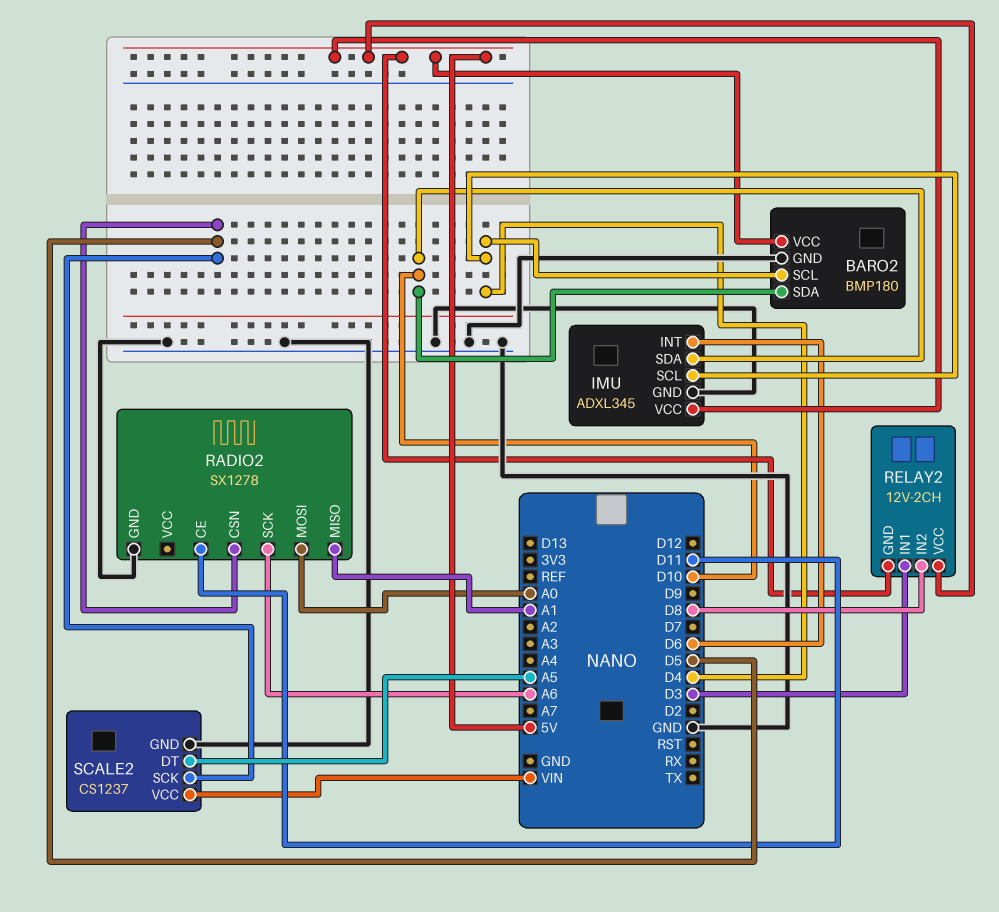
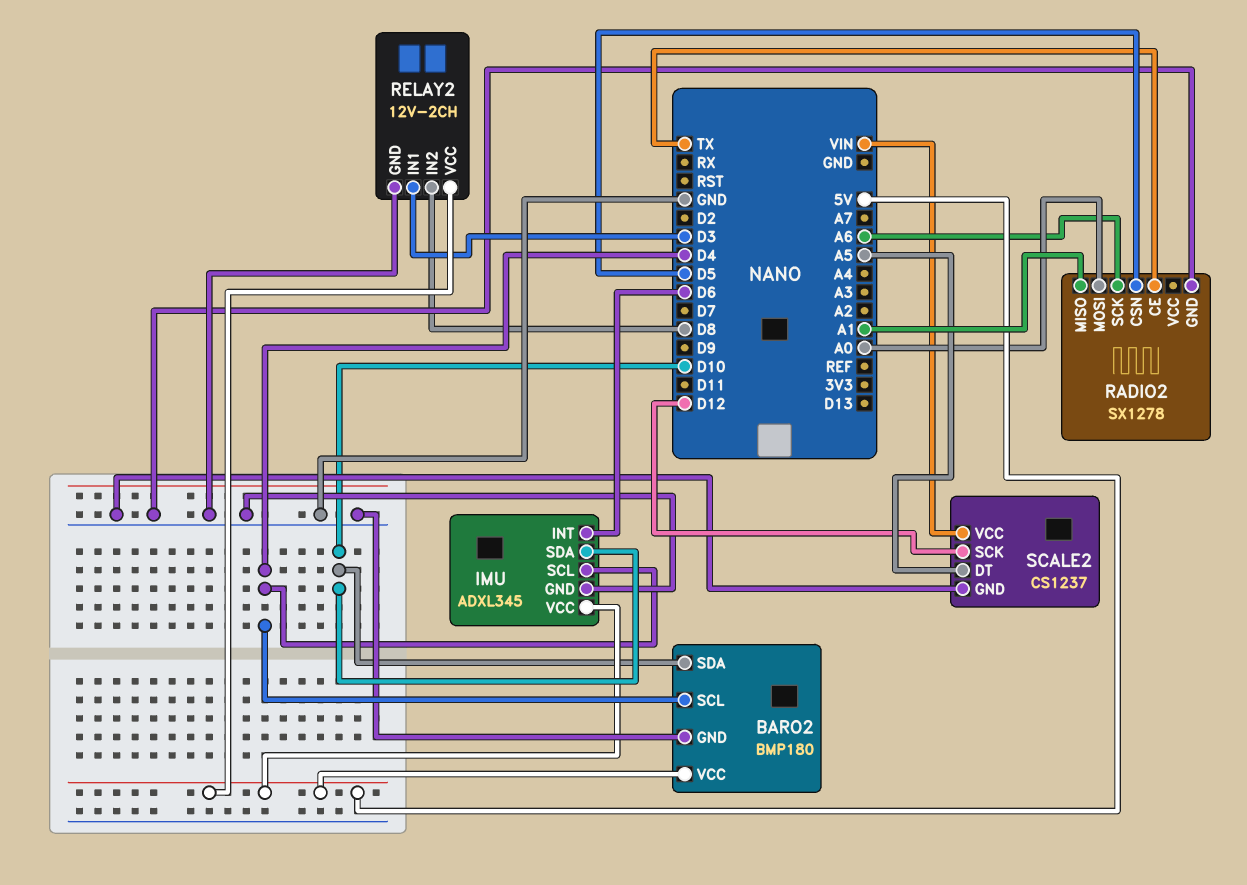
RADIO2 pin CE: D11 -> TX
RELAY2 pin GND: 5V -> GND
SCALE2 pin SCK: D5 -> D12

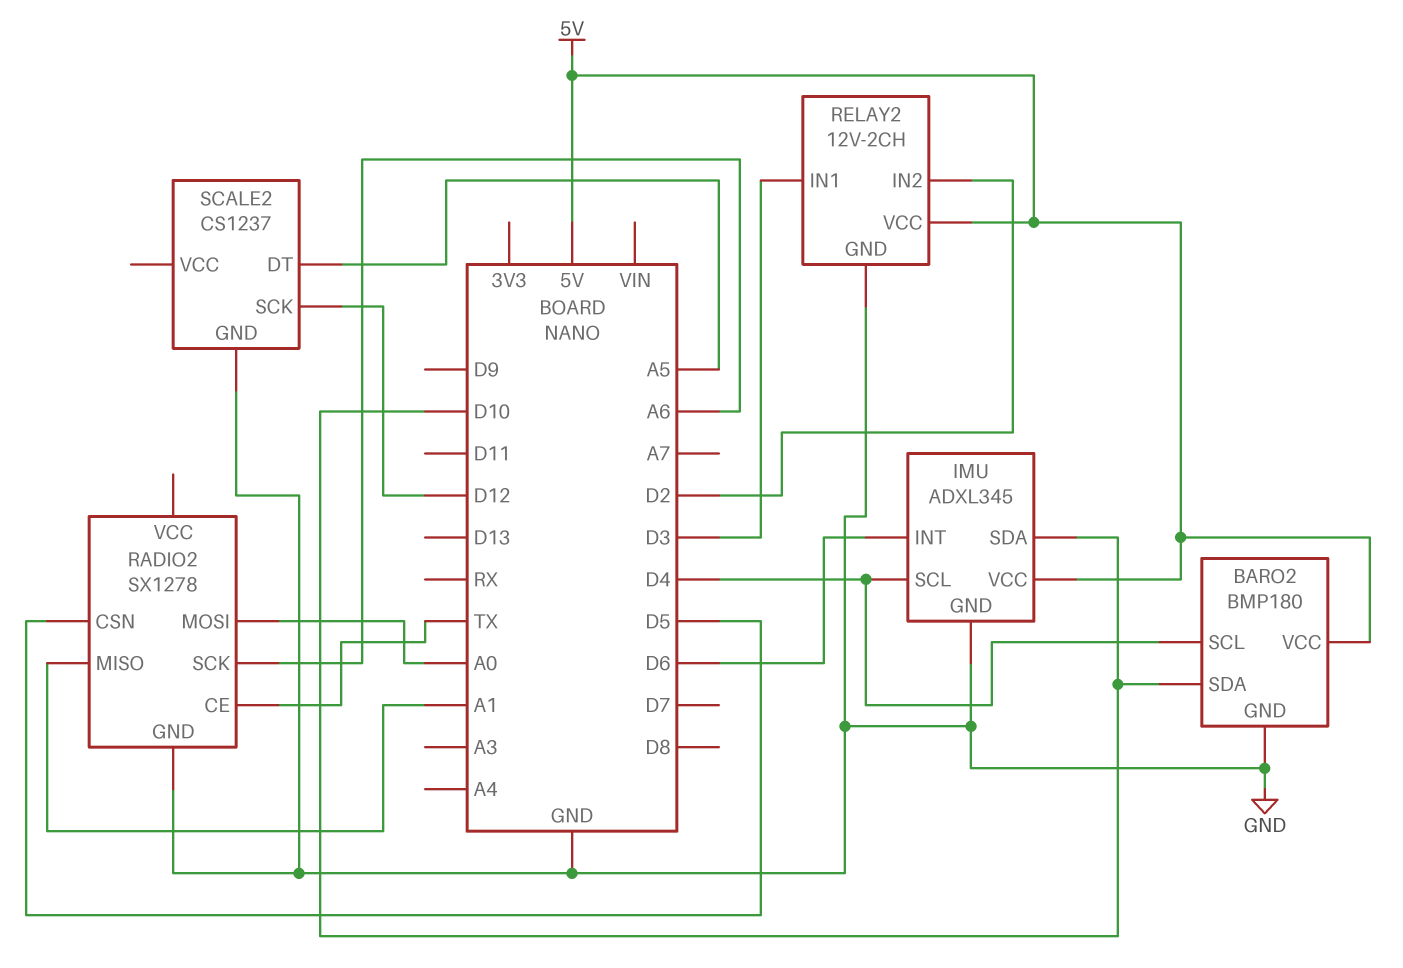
RELAY2 pin IN2: D8 -> D2
SCALE2 pin VCC: VIN -> none

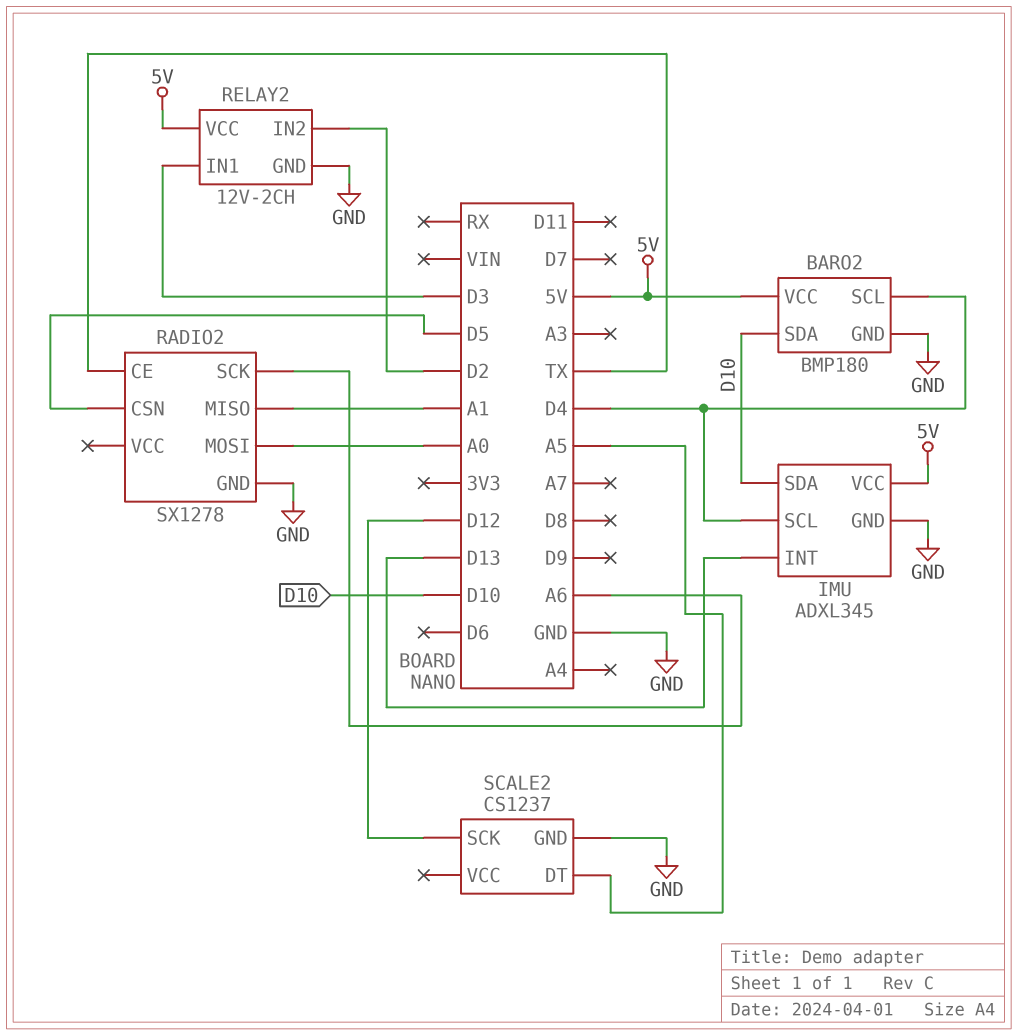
IMU pin INT: D6 -> D13

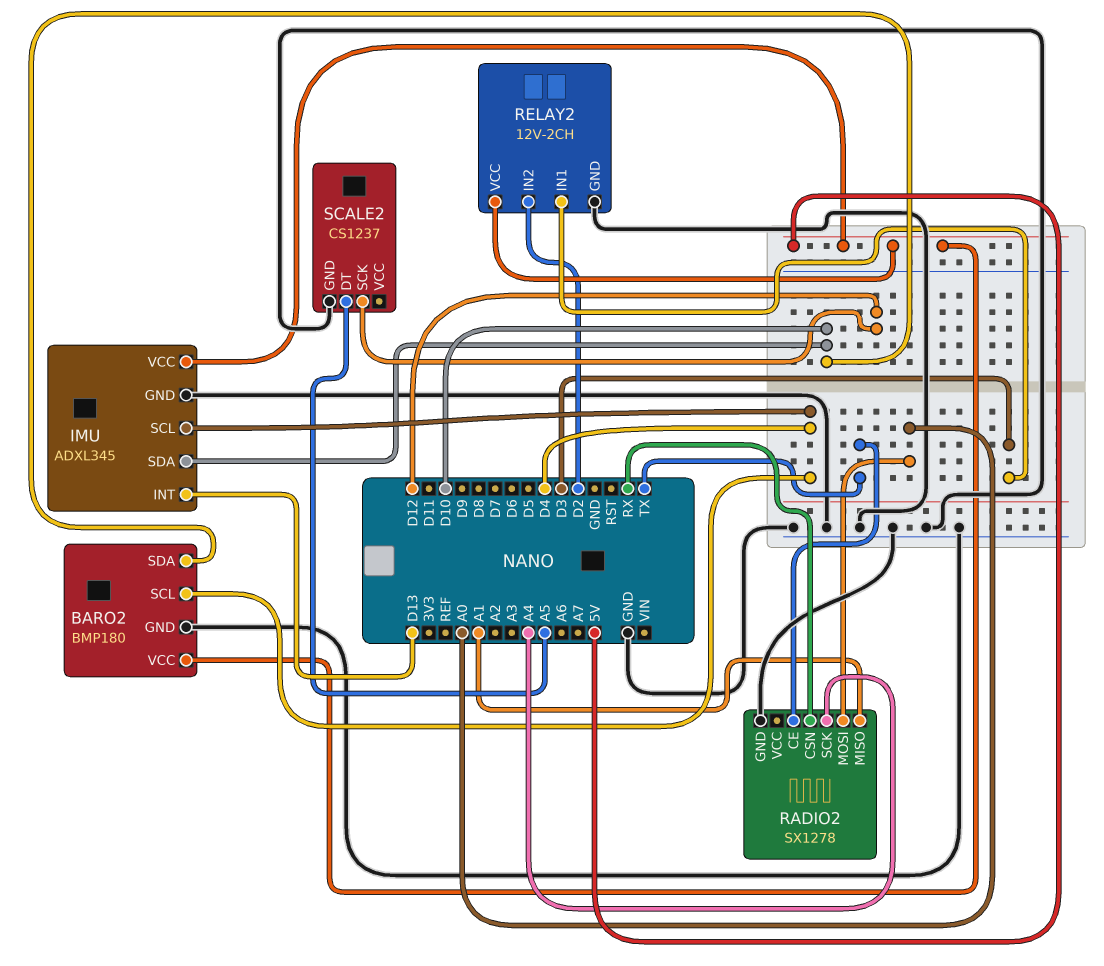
RADIO2 pin CSN: D5 -> RX
RADIO2 pin SCK: A6 -> A4

